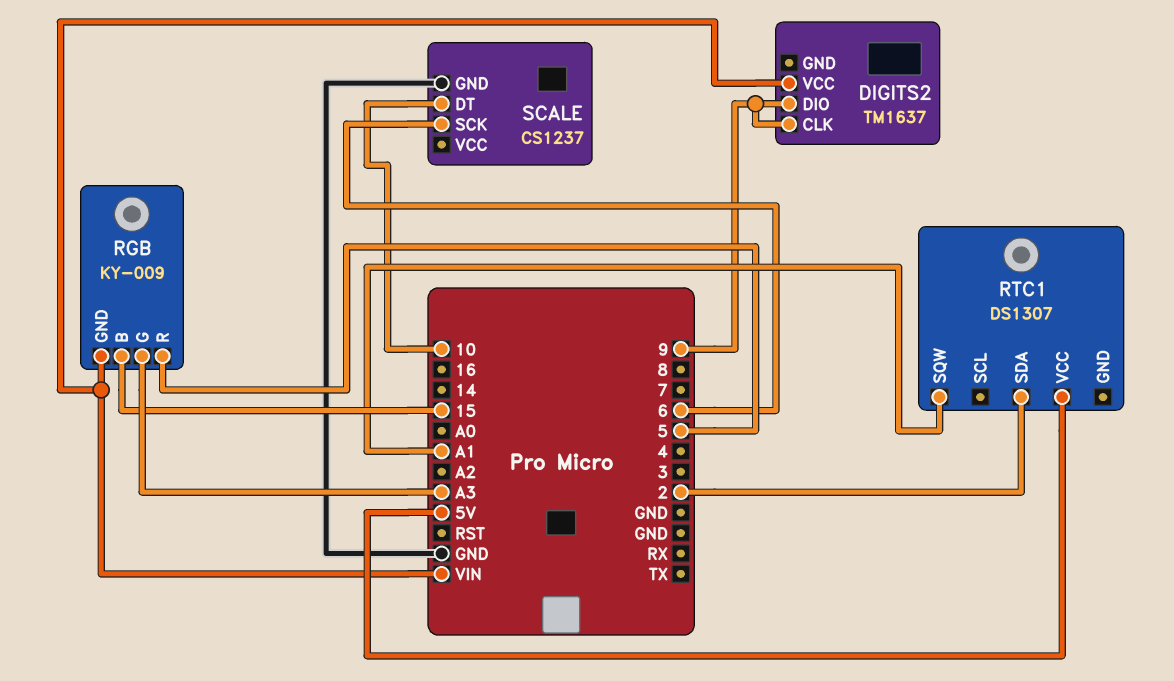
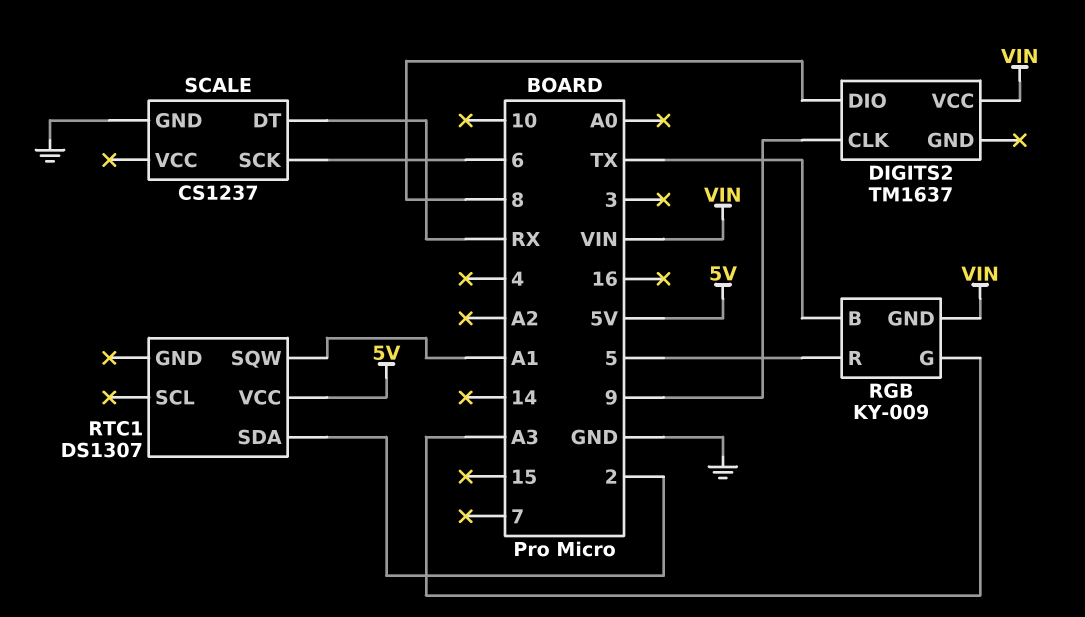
DIGITS2 pin DIO: 9 -> 8
RGB pin B: 15 -> TX
SCALE pin DT: 10 -> RX

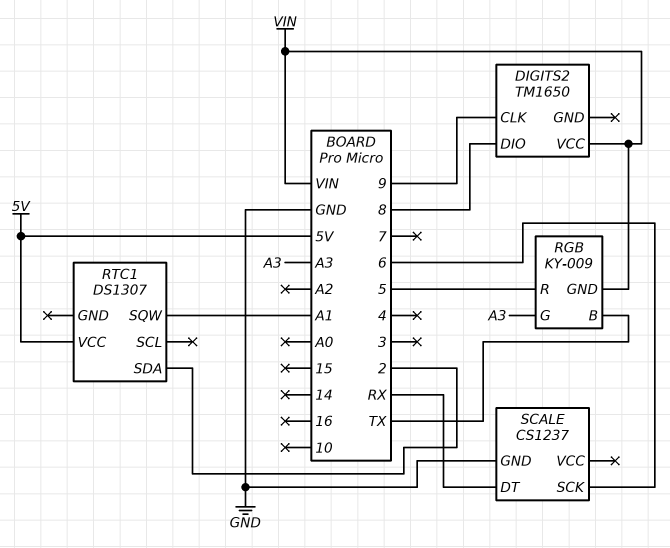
DIGITS2: TM1637 -> TM1650

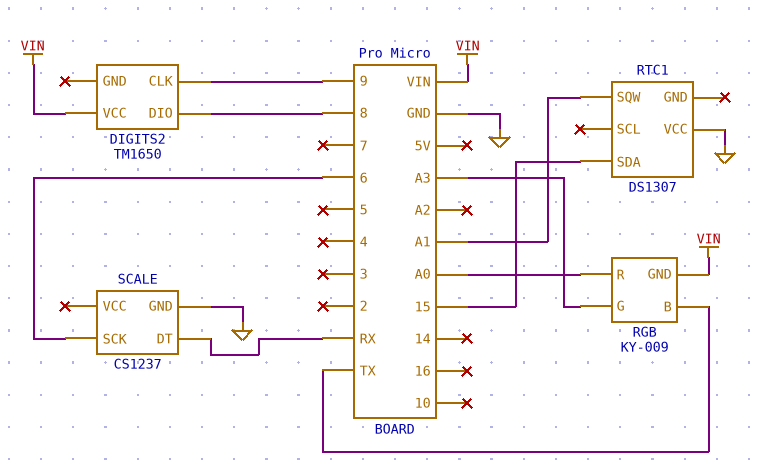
RGB pin R: 5 -> A0
RTC1 pin SDA: 2 -> 15
RTC1 pin VCC: 5V -> GND

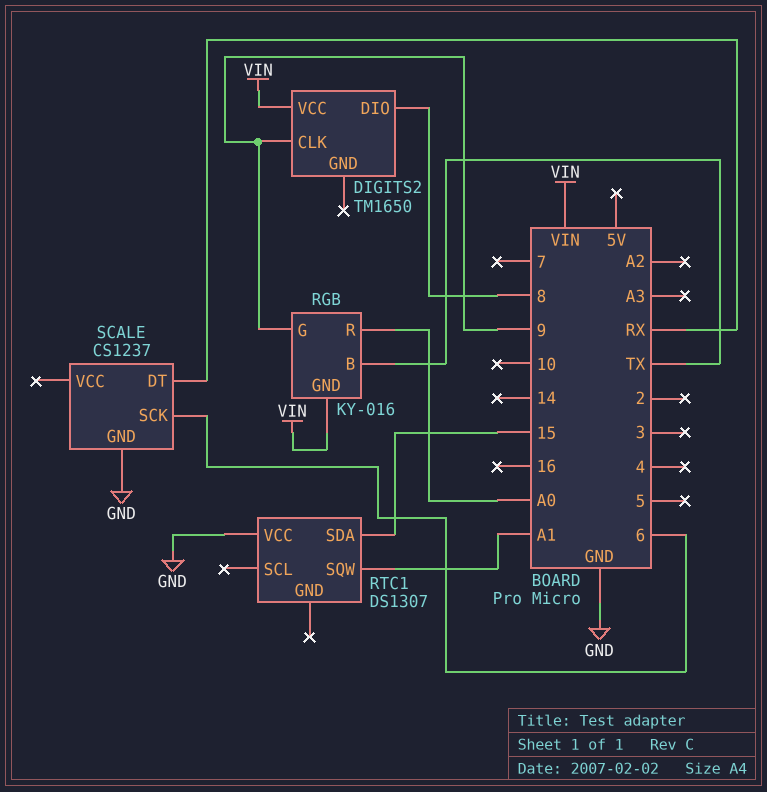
RGB: KY-009 -> KY-016
RGB pin G: A3 -> 9

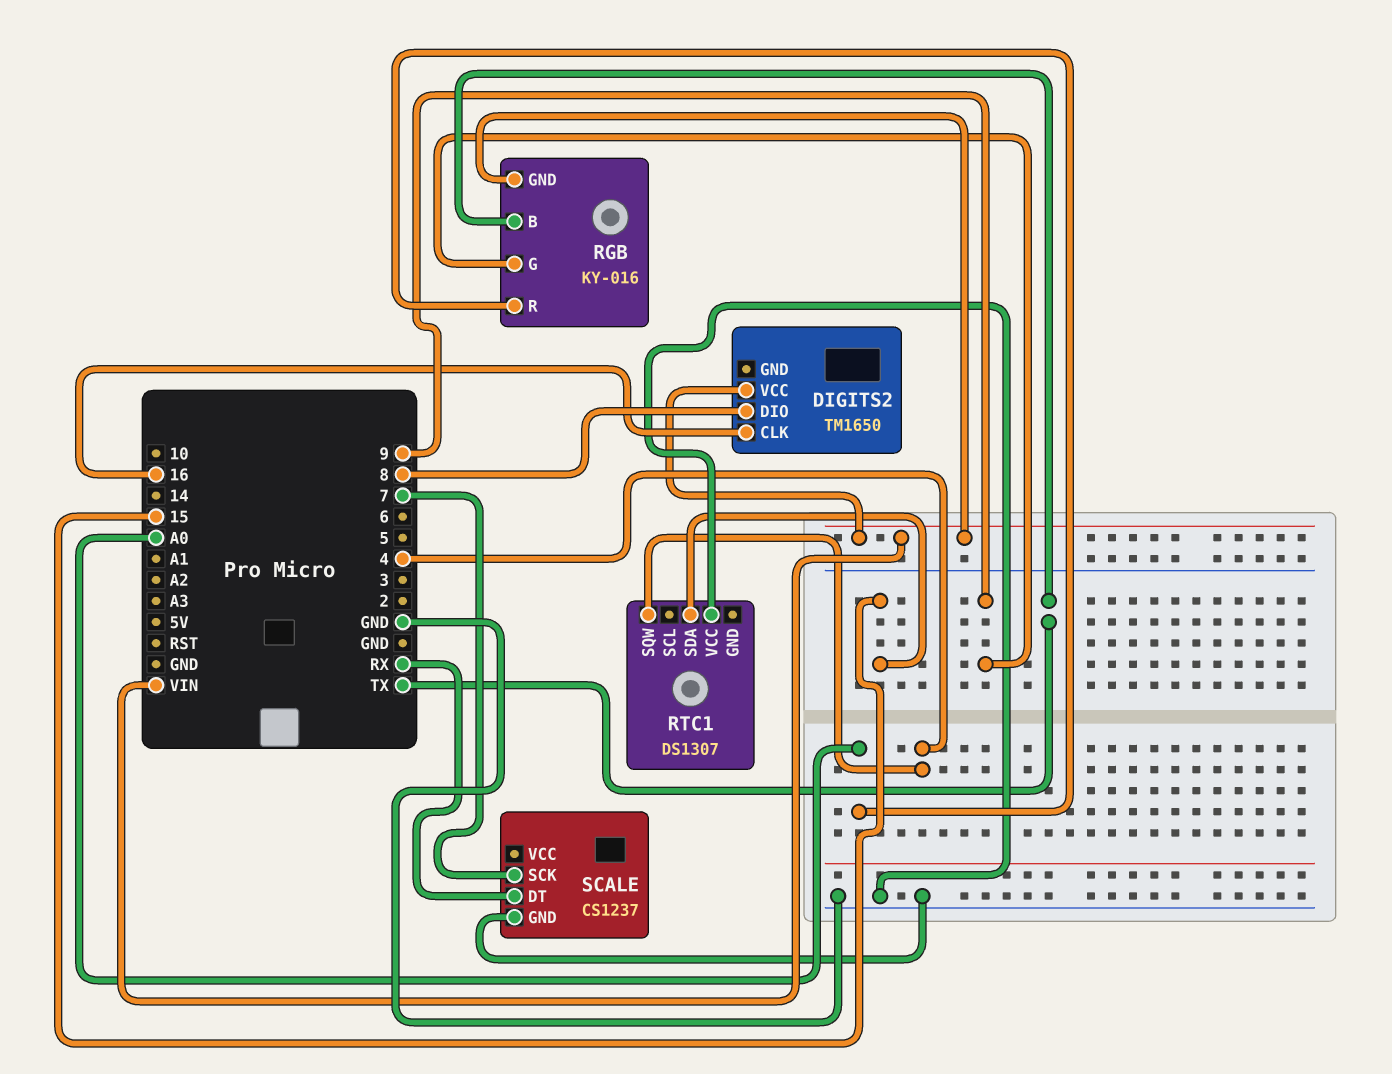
DIGITS2 pin CLK: 9 -> 16
RTC1 pin SQW: A1 -> 4
SCALE pin SCK: 6 -> 7

